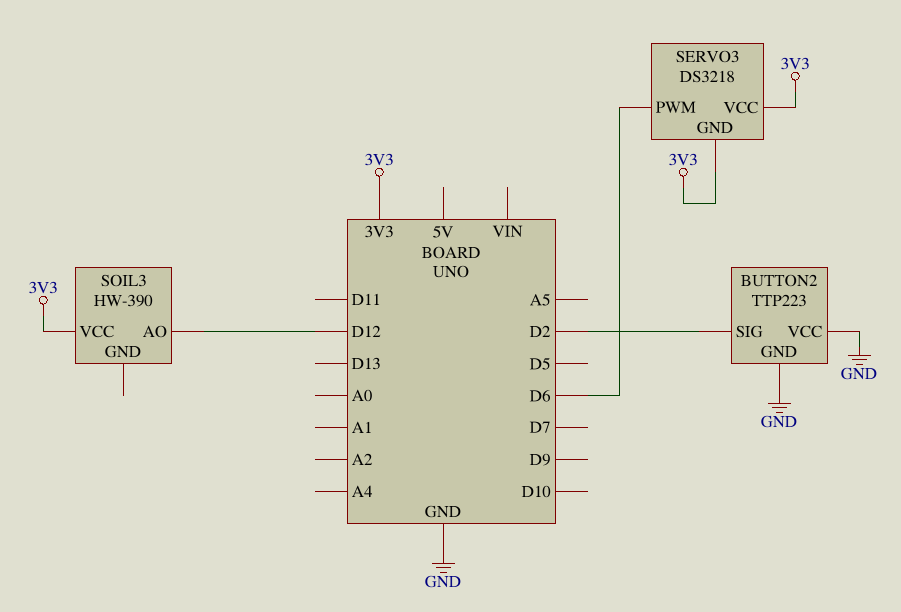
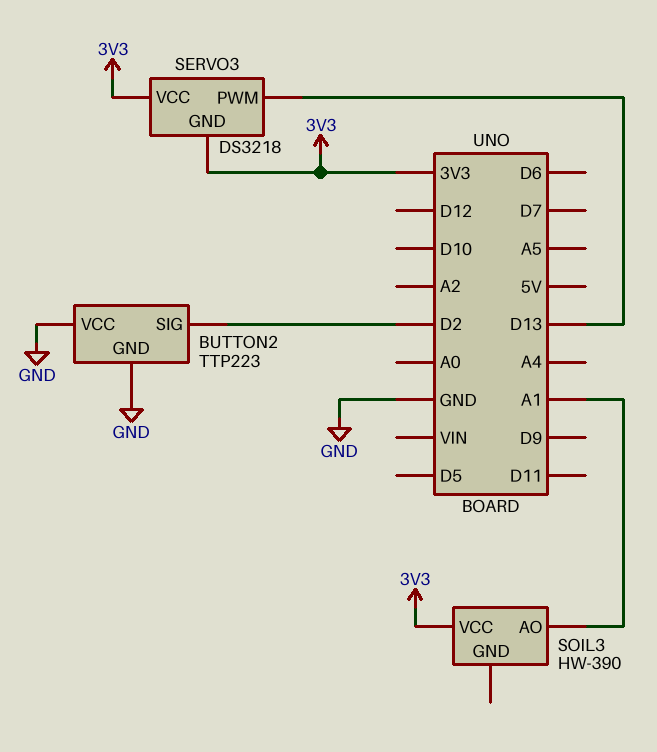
SERVO3 pin PWM: D6 -> D13
SOIL3 pin AO: D12 -> A1

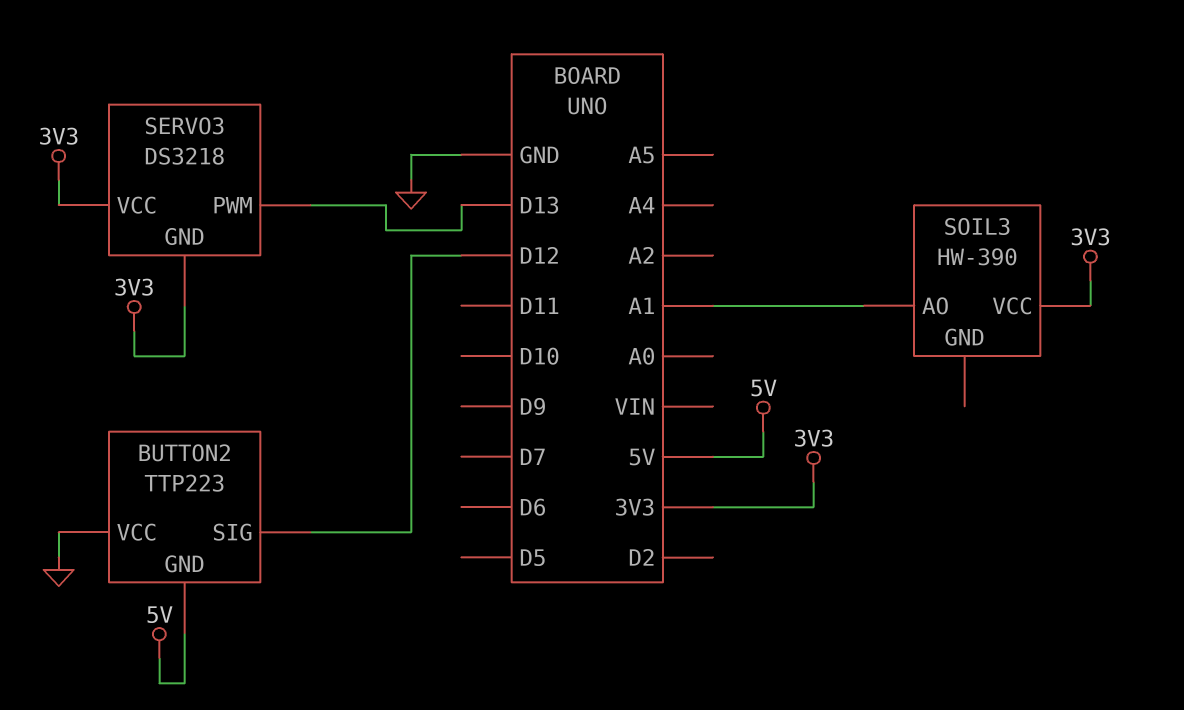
BUTTON2 pin GND: GND -> 5V
BUTTON2 pin SIG: D2 -> D12

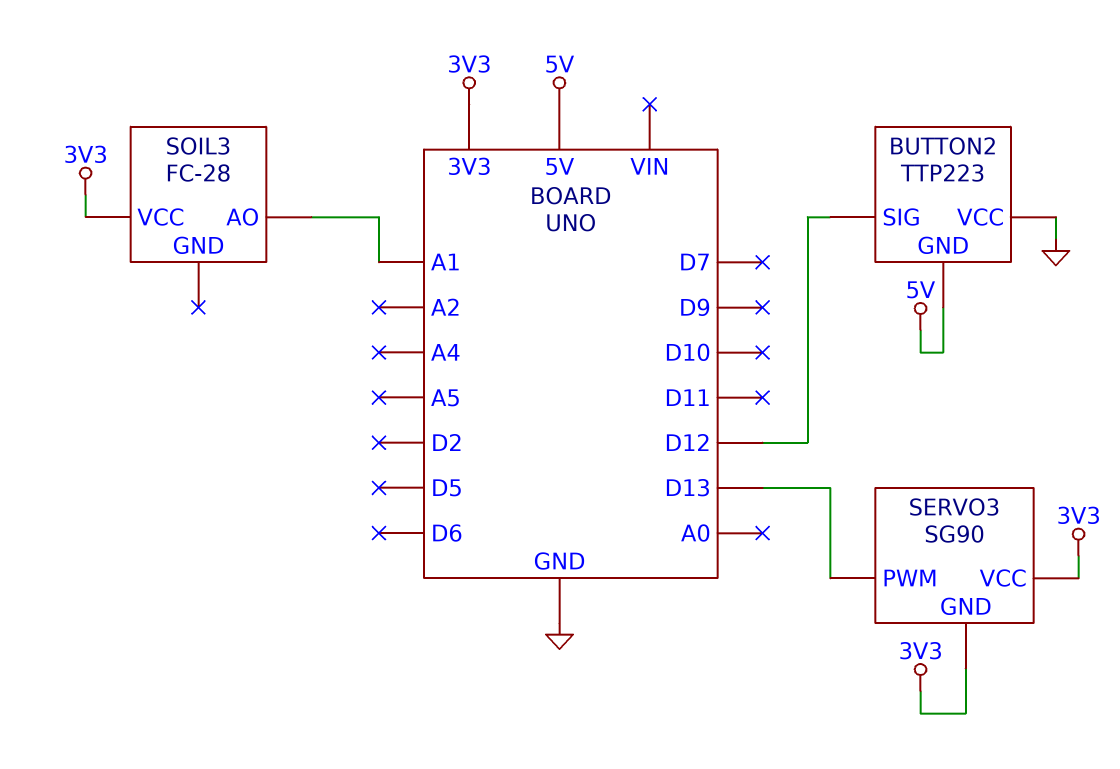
SERVO3: DS3218 -> SG90
SOIL3: HW-390 -> FC-28

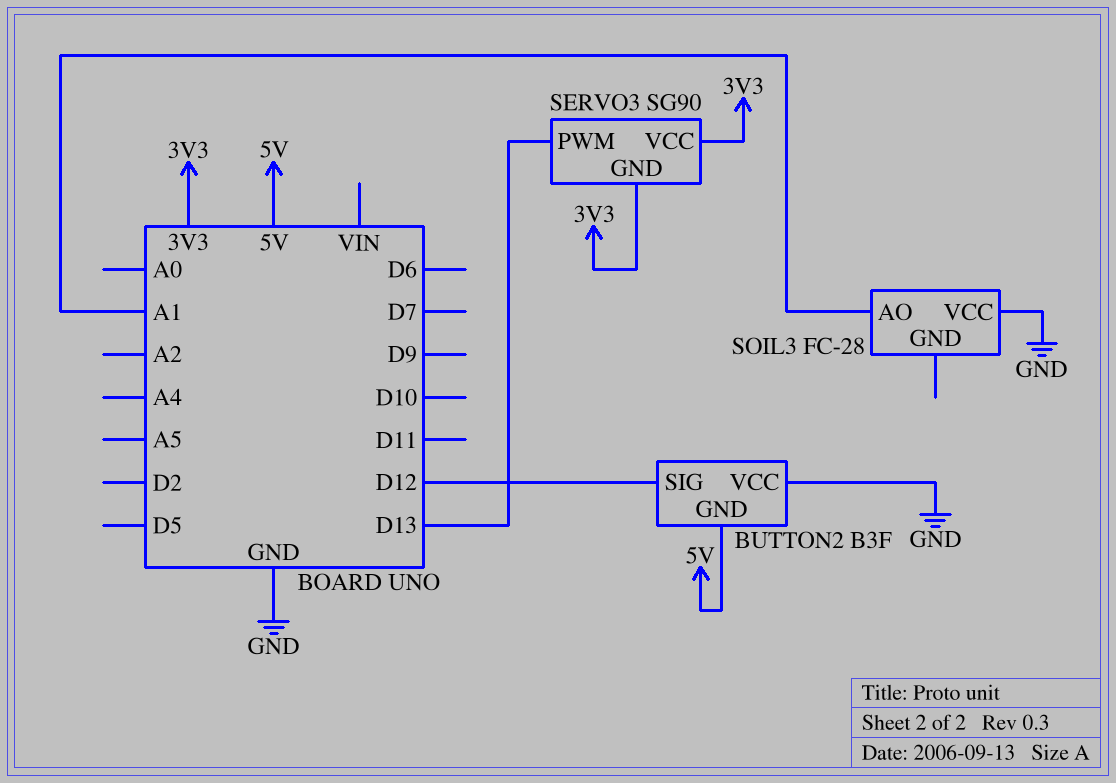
BUTTON2: TTP223 -> B3F
SOIL3 pin VCC: 3V3 -> GND

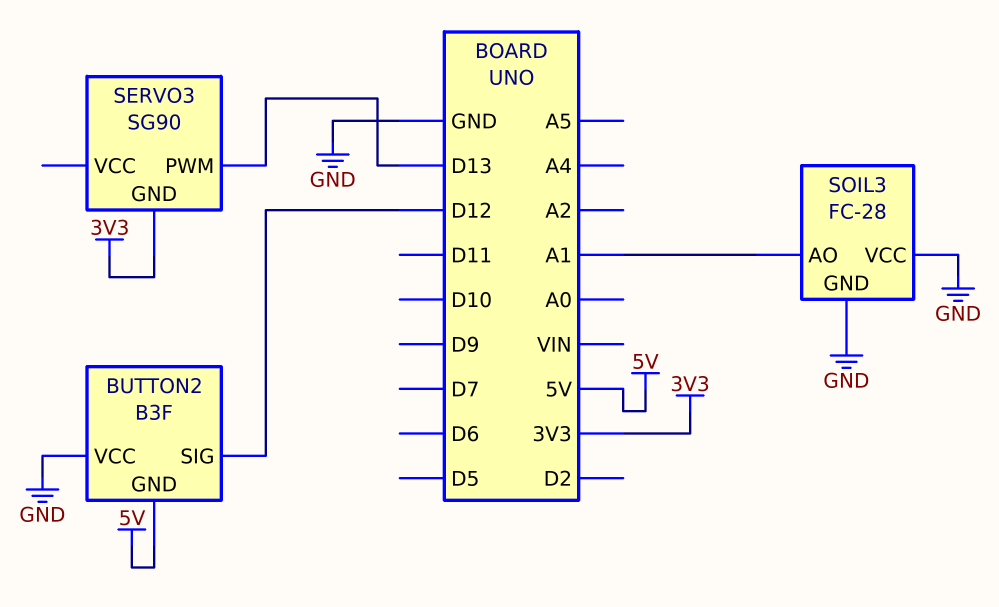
SERVO3 pin VCC: 3V3 -> none
SOIL3 pin GND: none -> GND

